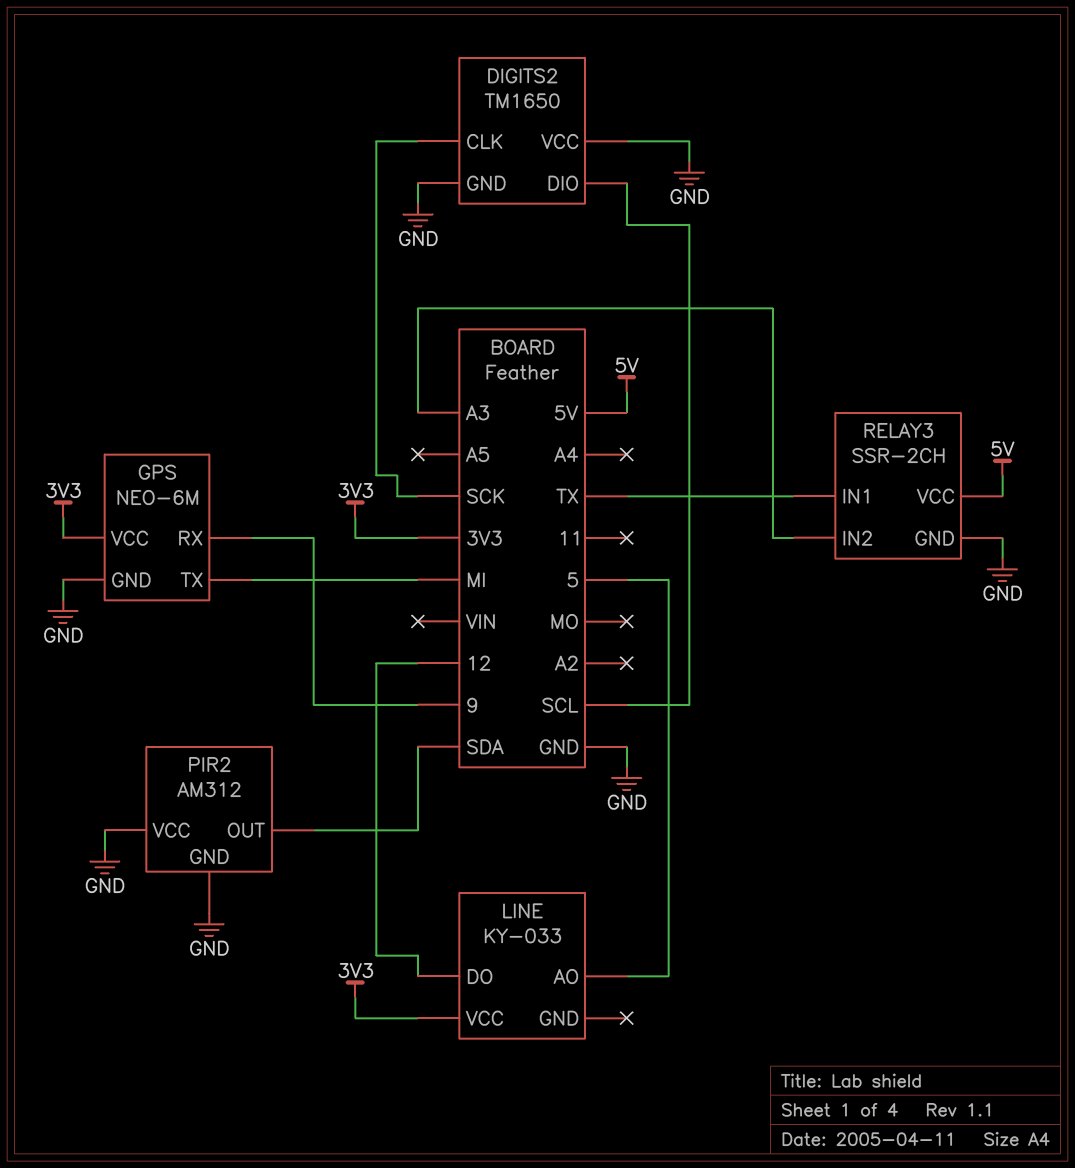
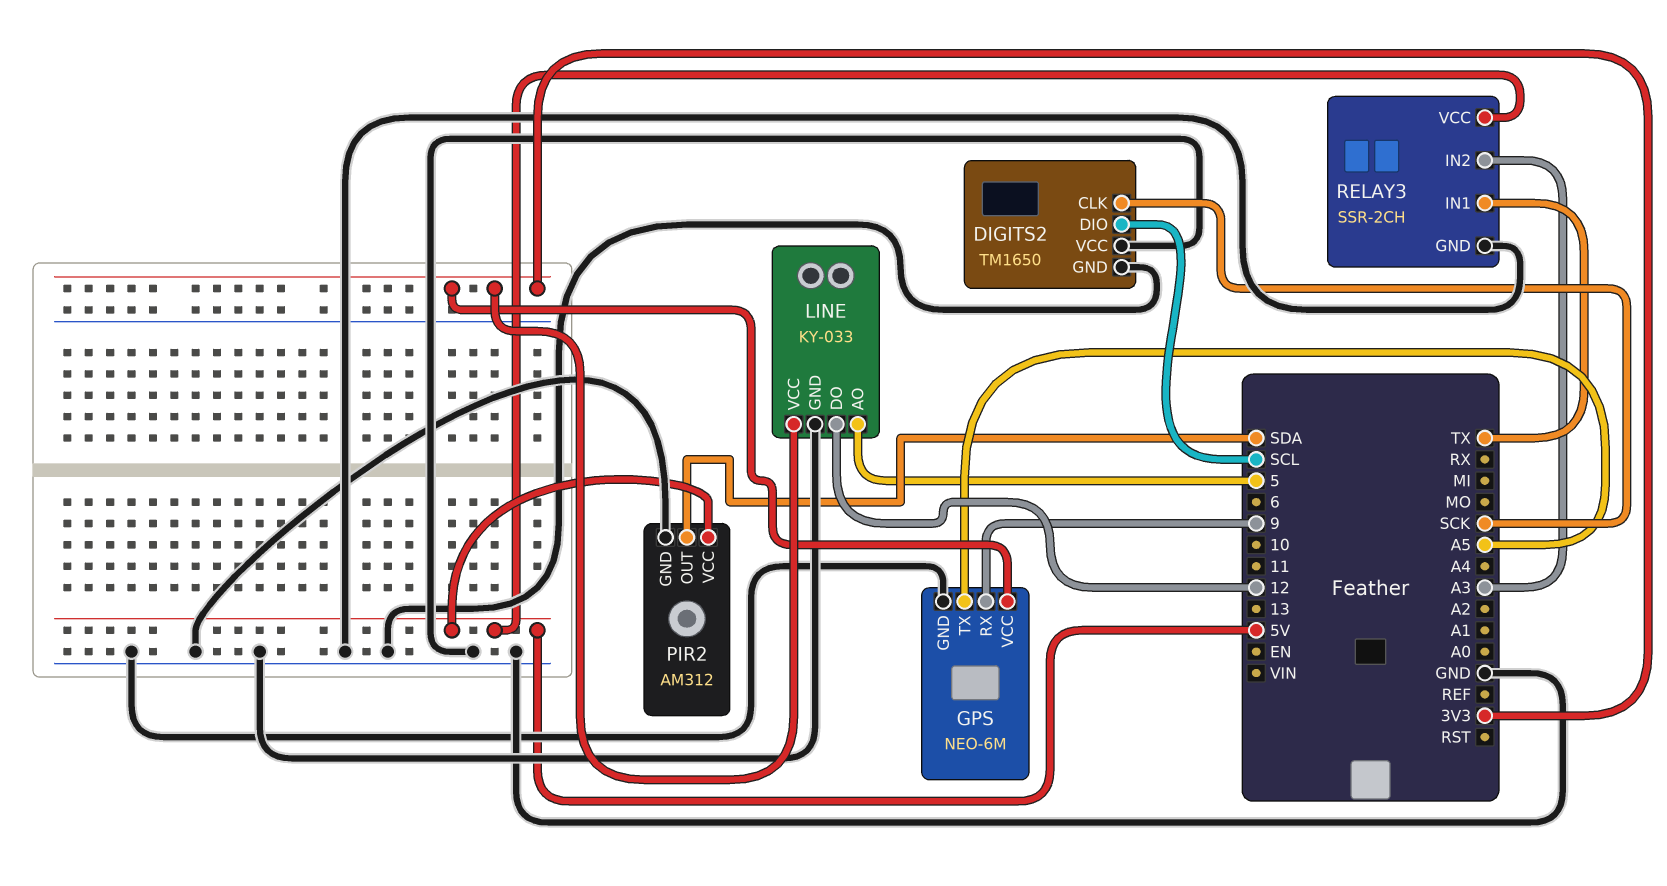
GPS pin TX: MI -> A5
LINE pin GND: none -> GND
PIR2 pin VCC: GND -> 5V

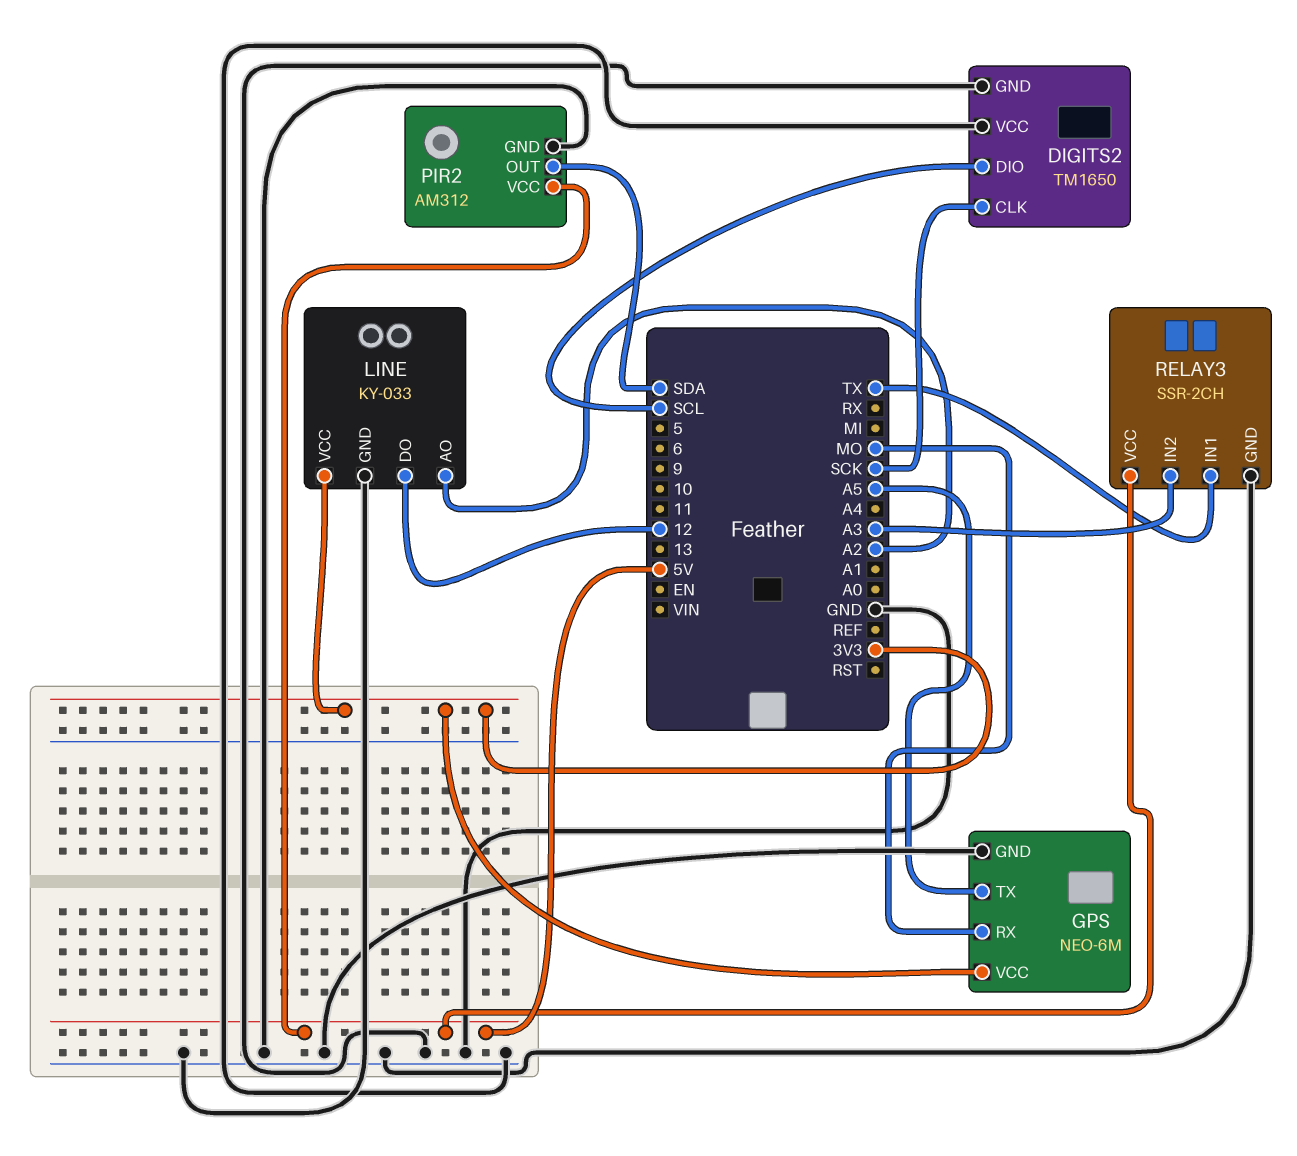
GPS pin RX: 9 -> MO
LINE pin AO: 5 -> A2

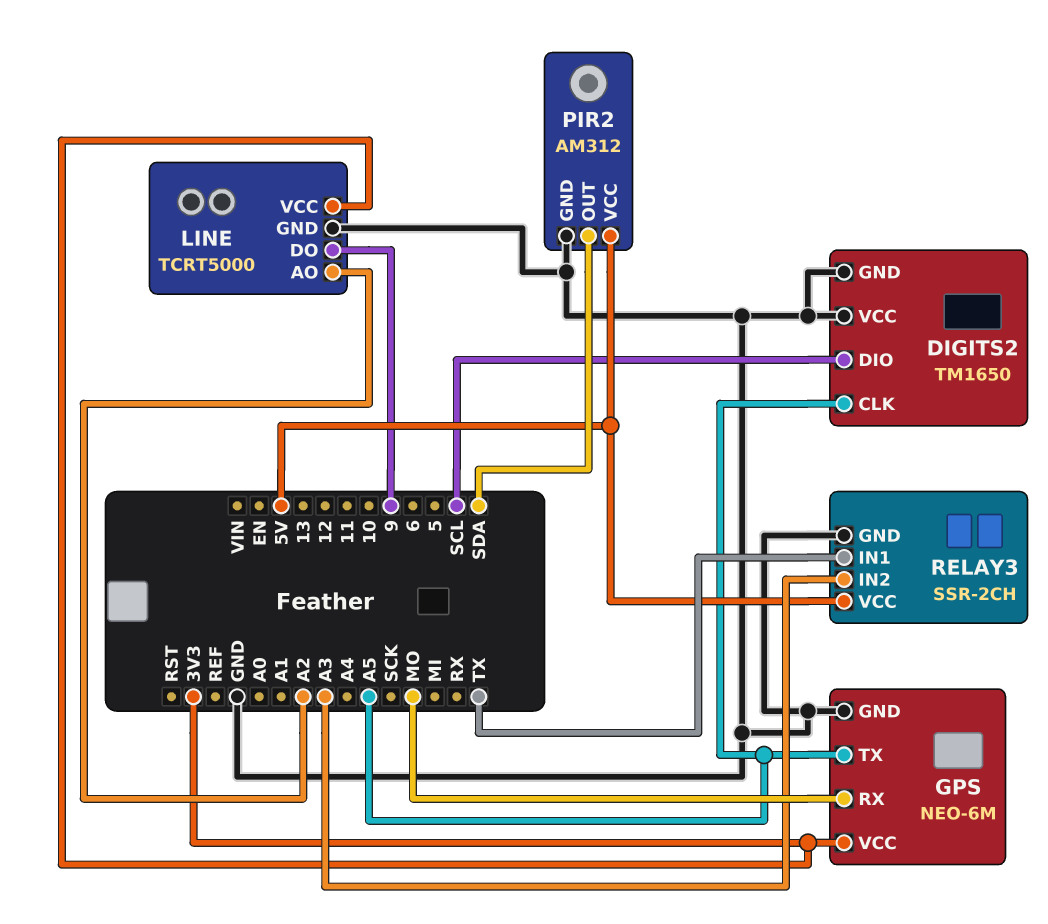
DIGITS2 pin CLK: SCK -> A5
LINE: KY-033 -> TCRT5000
LINE pin DO: 12 -> 9

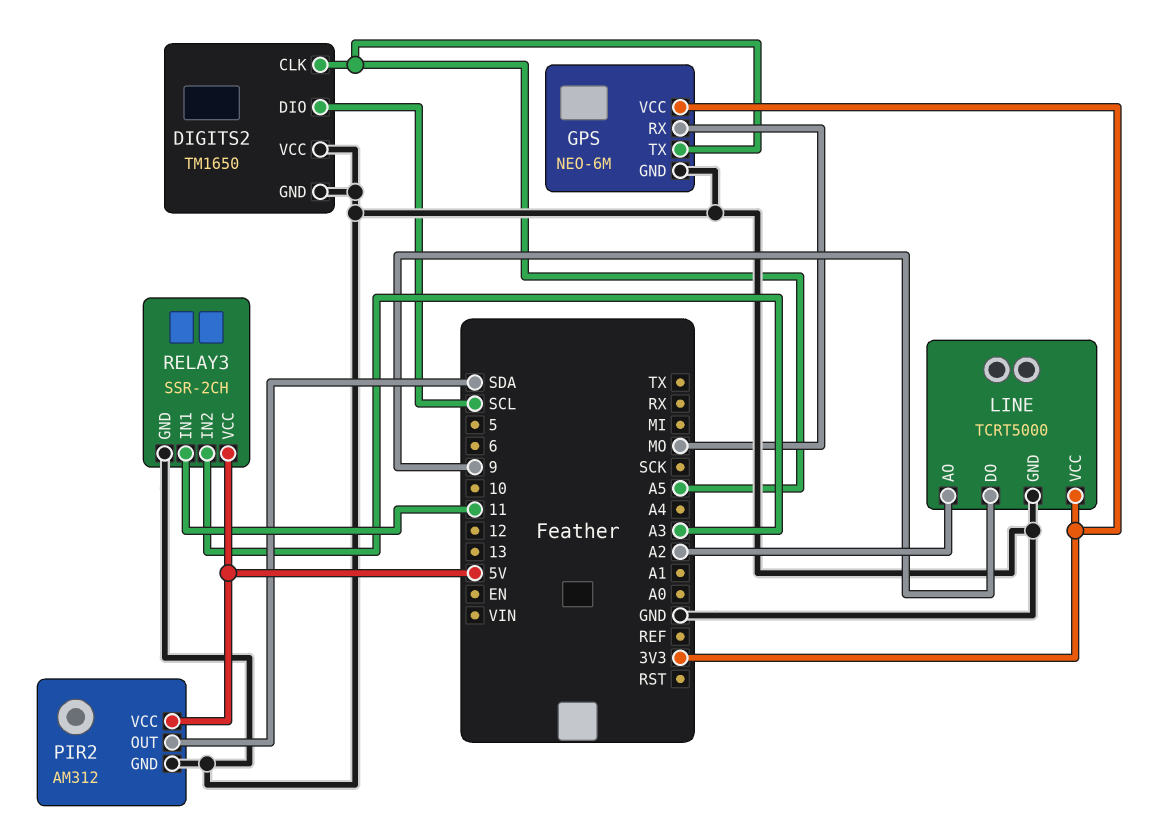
RELAY3 pin IN1: TX -> 11

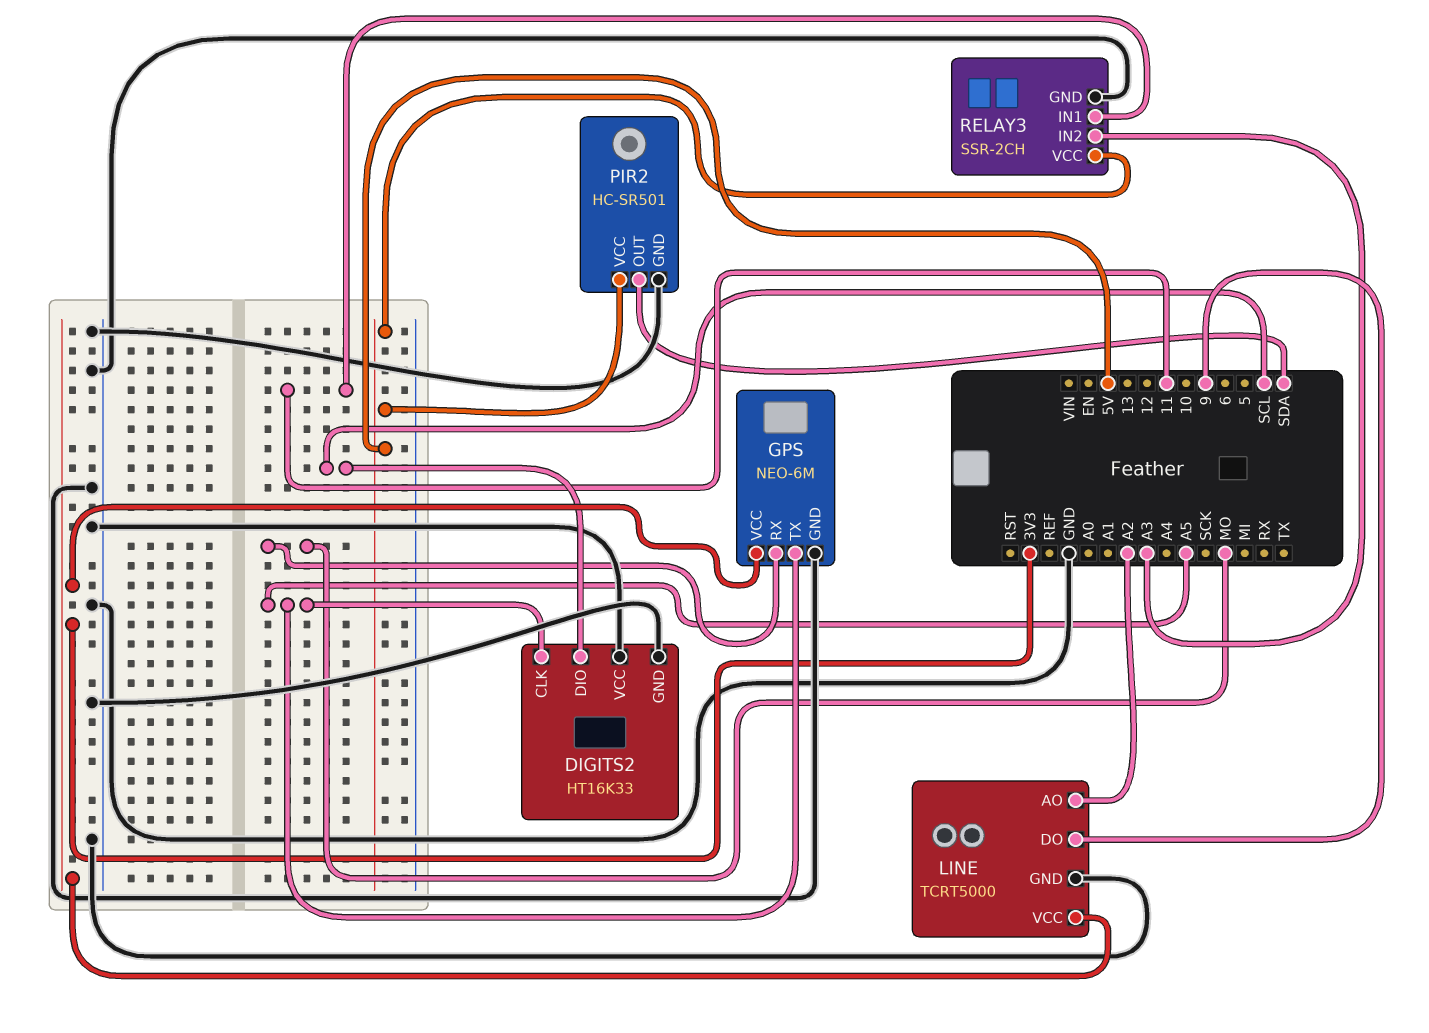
DIGITS2: TM1650 -> HT16K33
PIR2: AM312 -> HC-SR501

